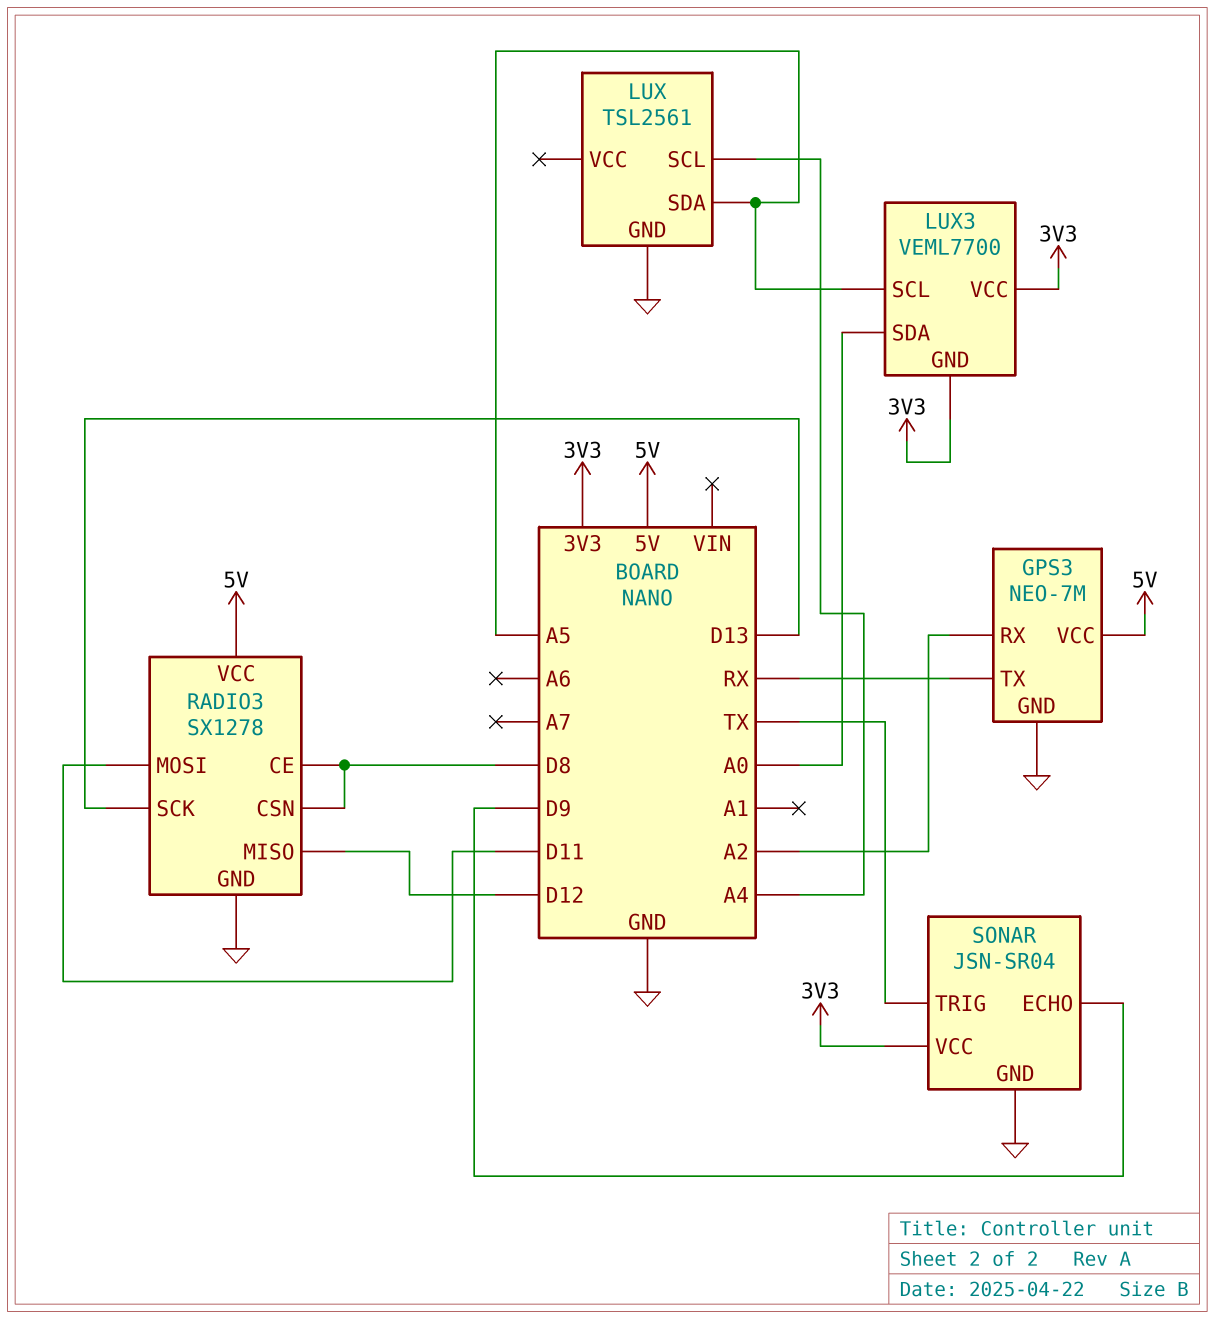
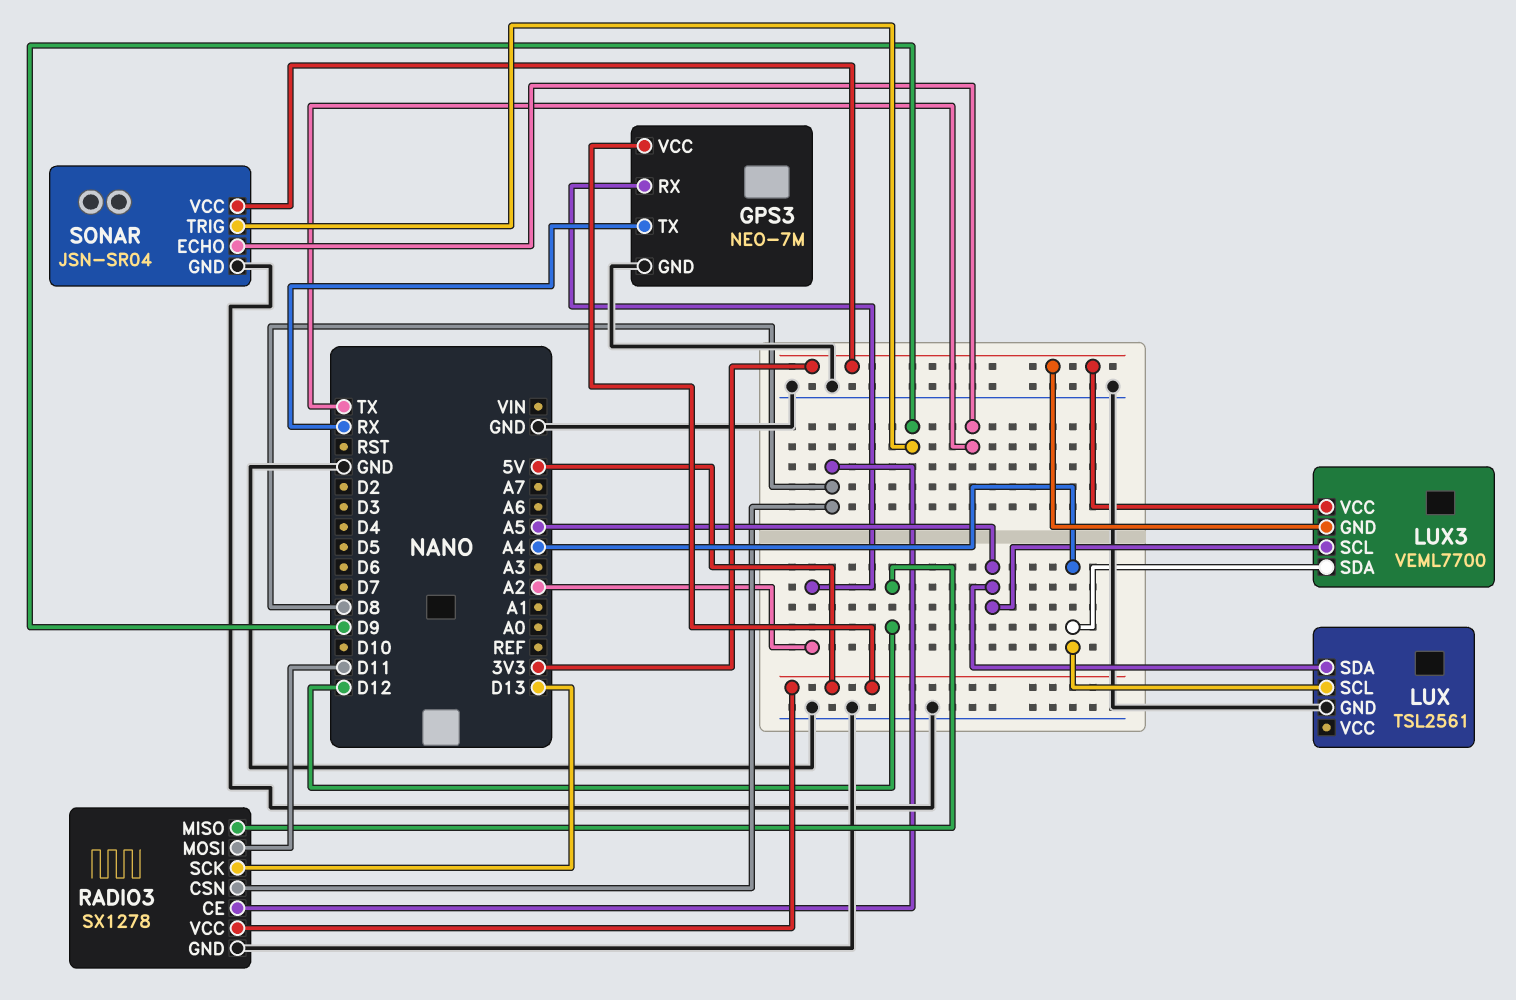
LUX3 pin SDA: A0 -> A4
SONAR pin ECHO: D9 -> TX
SONAR pin TRIG: TX -> D9

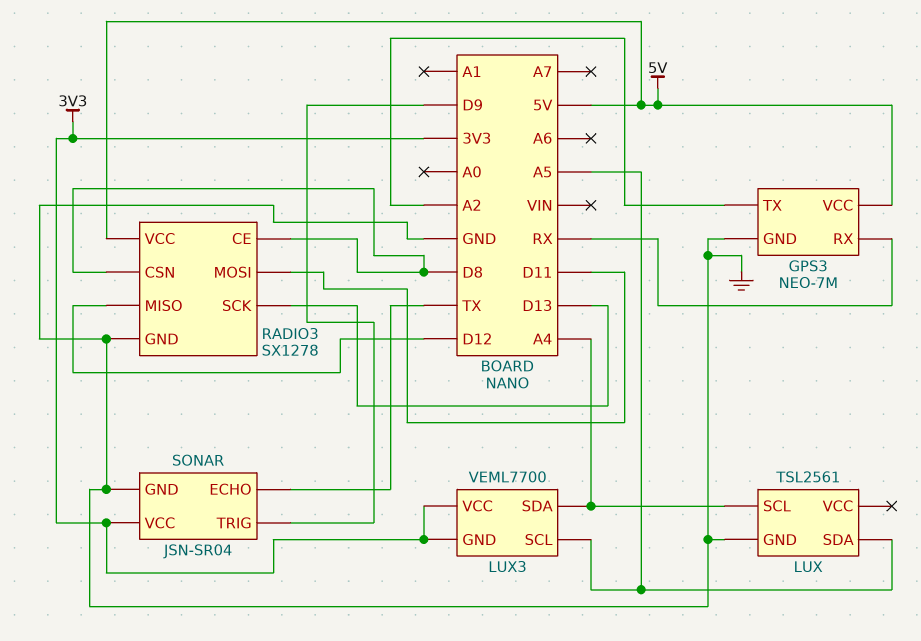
GPS3 pin RX: A2 -> RX
GPS3 pin TX: RX -> A2

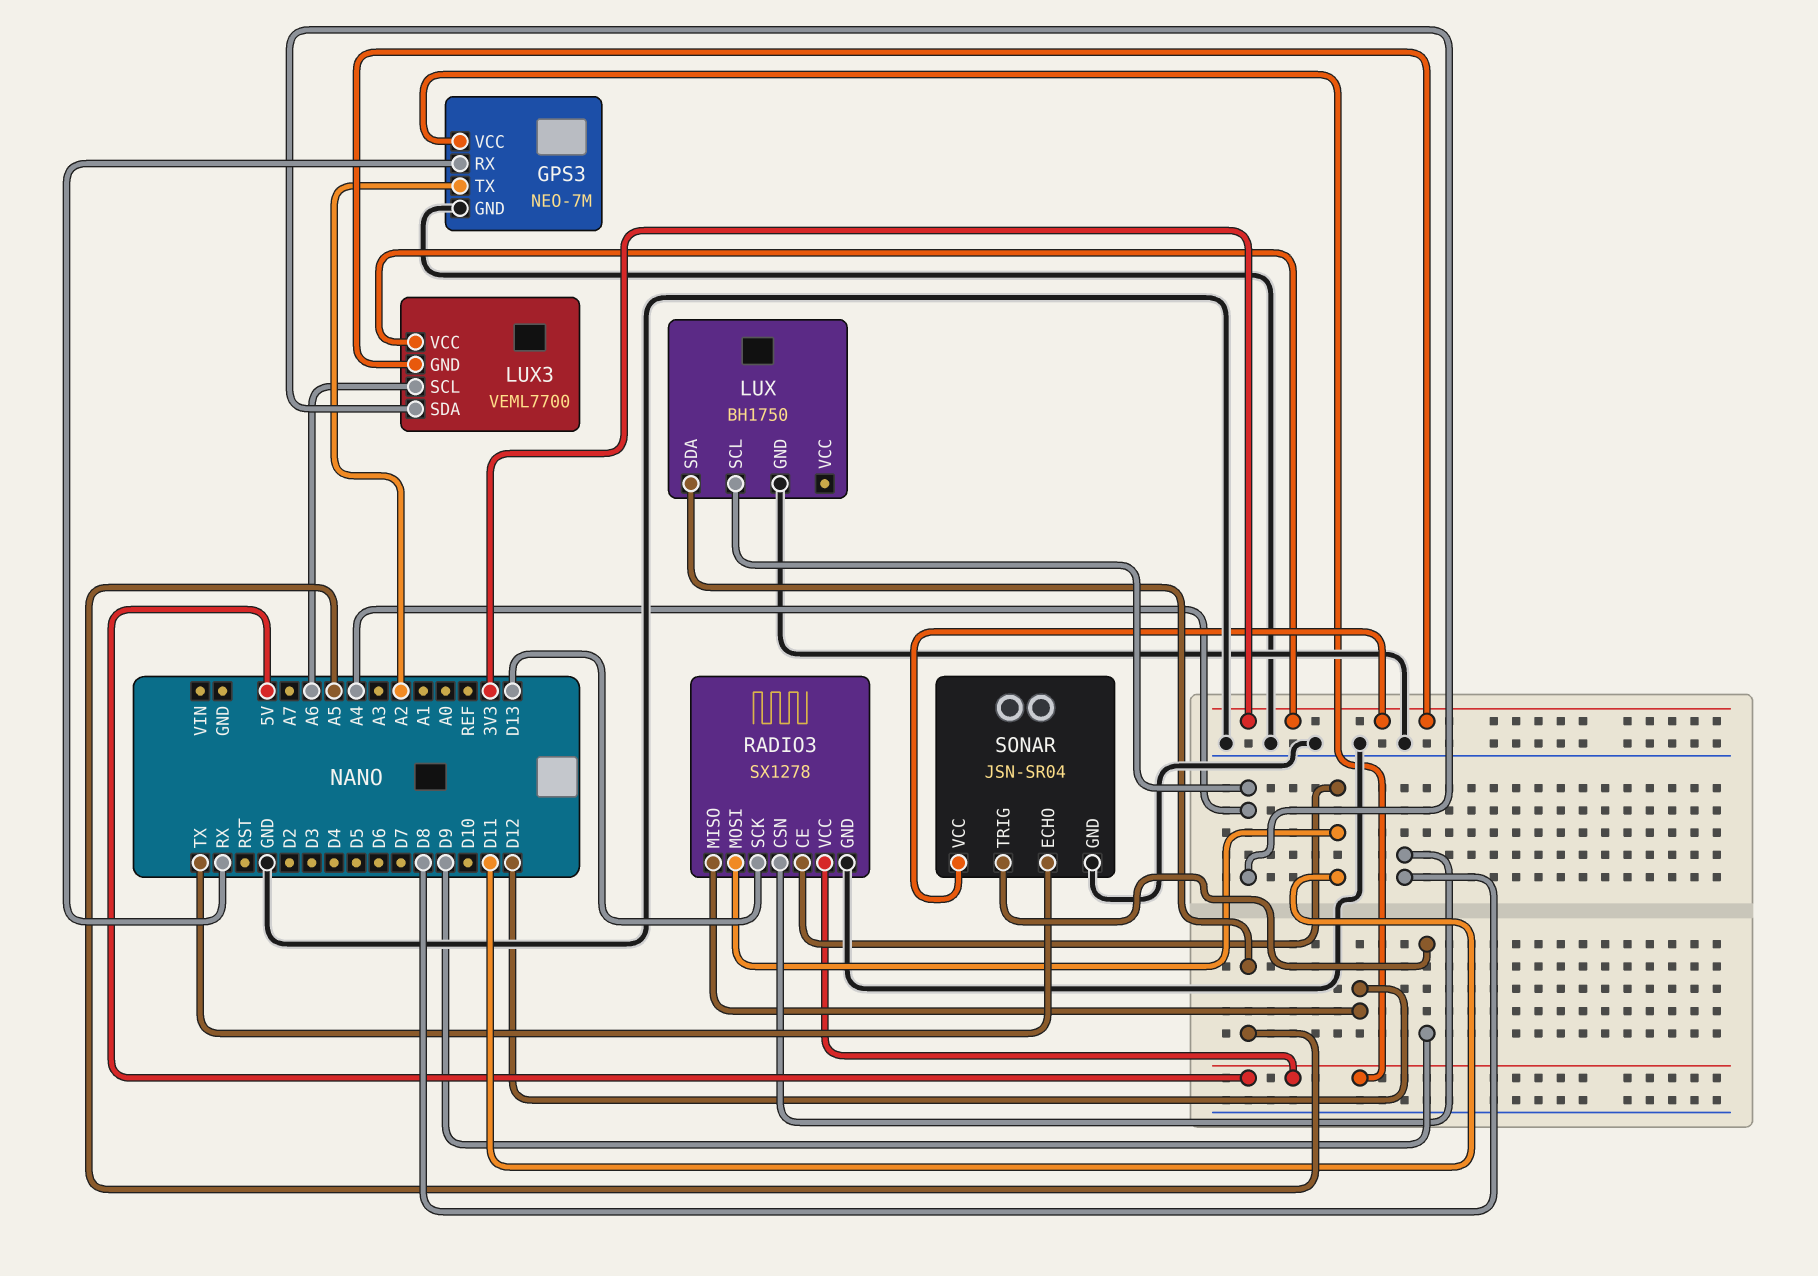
LUX: TSL2561 -> BH1750
LUX3 pin SCL: A5 -> A6
RADIO3 pin CE: D8 -> D11

